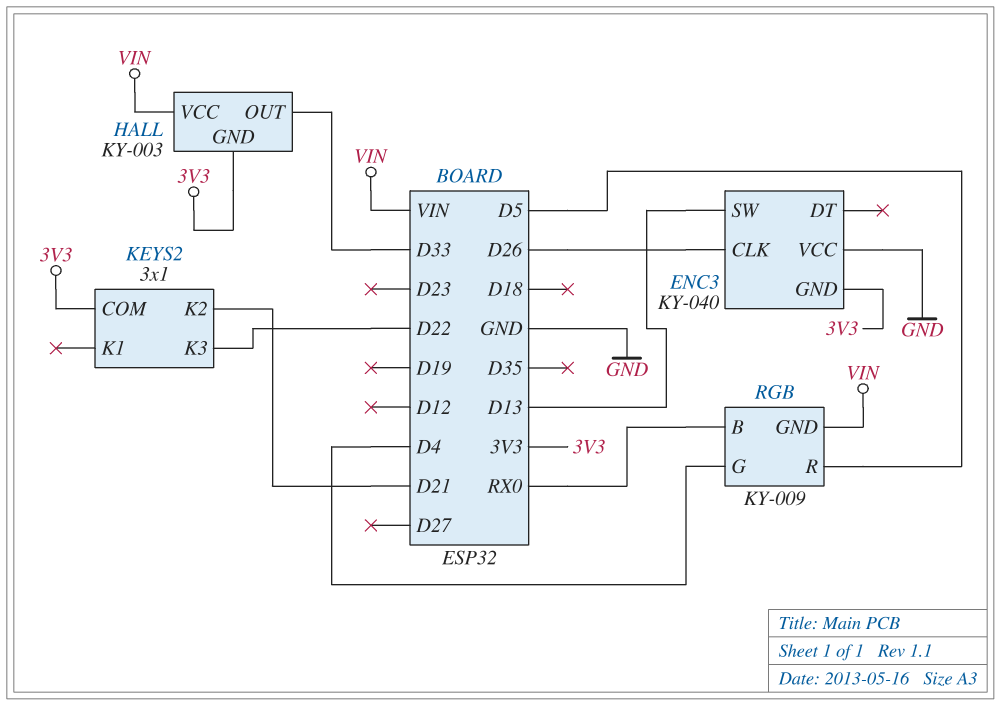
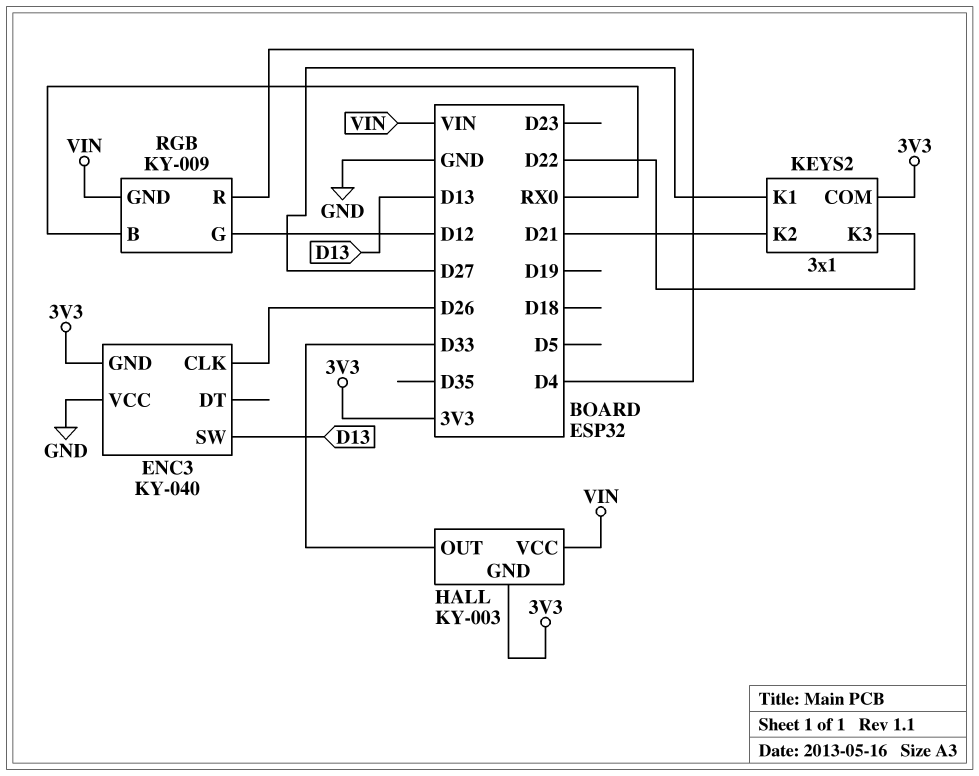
KEYS2 pin K1: none -> D27
RGB pin G: D4 -> D12
RGB pin R: D5 -> D4

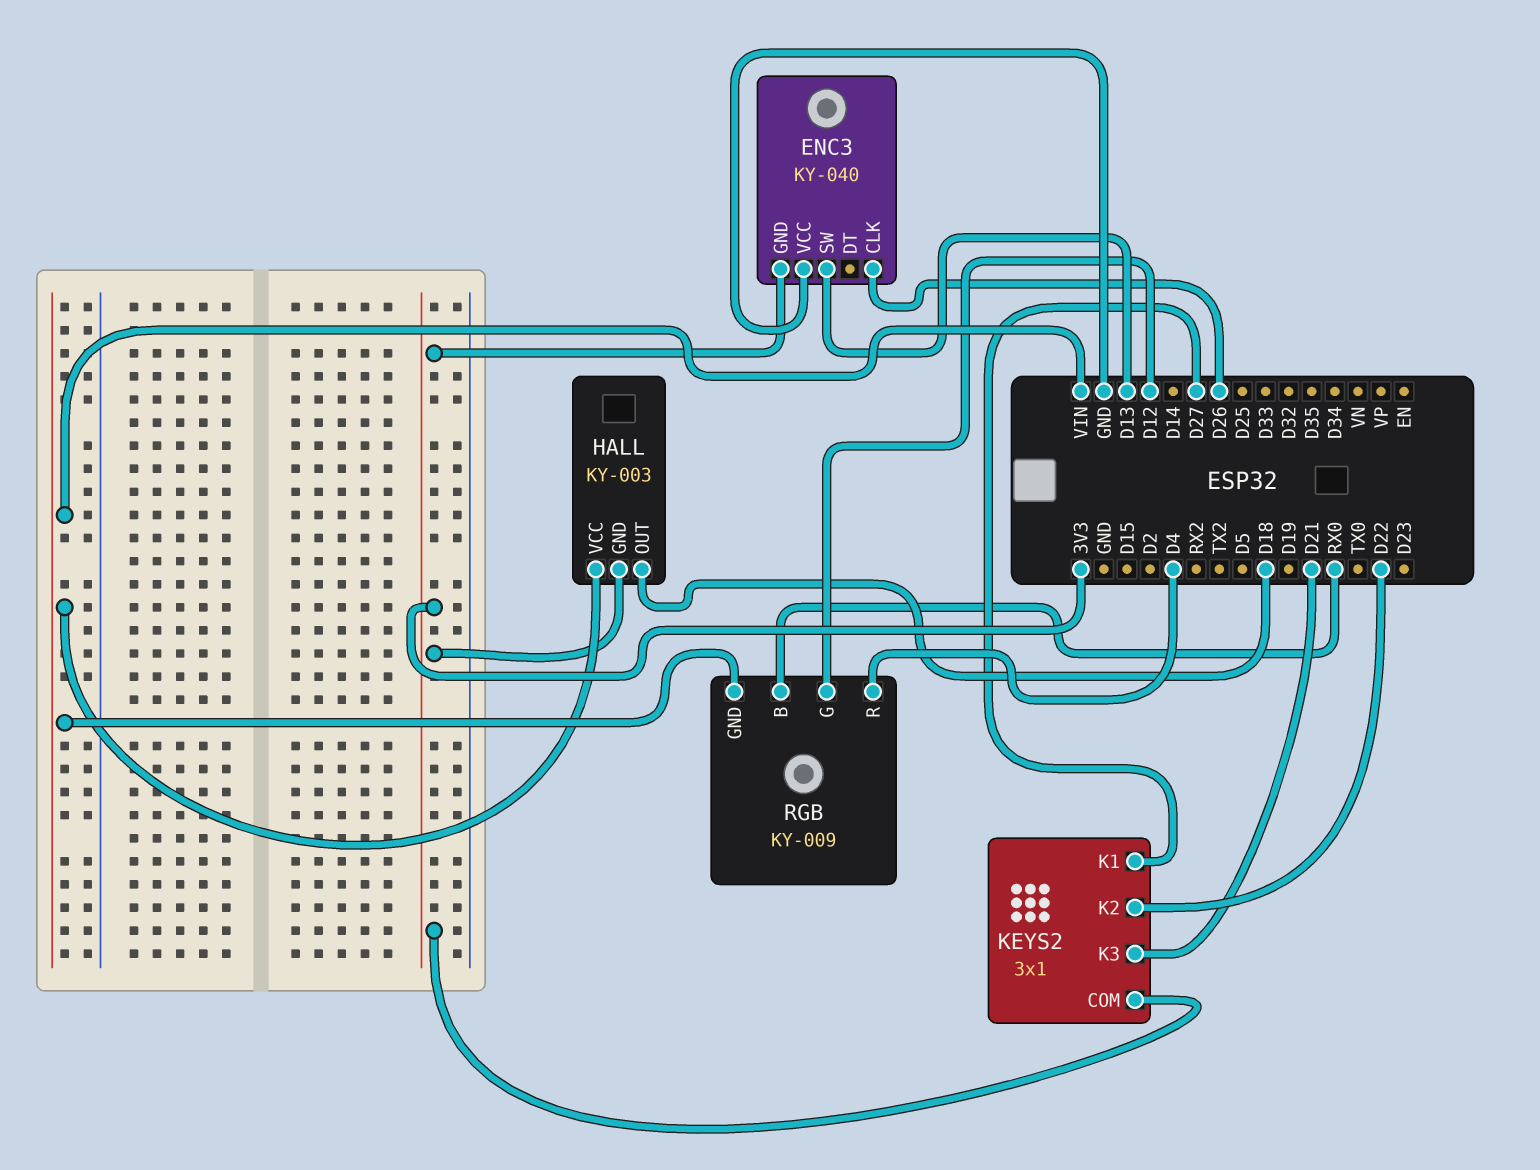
HALL pin OUT: D33 -> D18
KEYS2 pin K2: D21 -> D22
KEYS2 pin K3: D22 -> D21

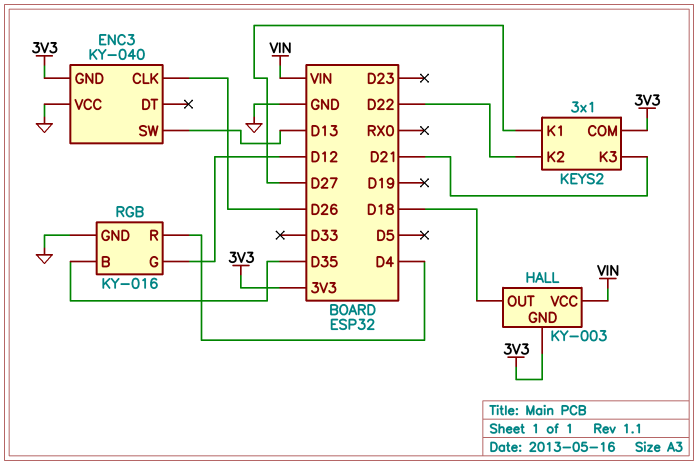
RGB: KY-009 -> KY-016
RGB pin B: RX0 -> D35
RGB pin GND: VIN -> GND

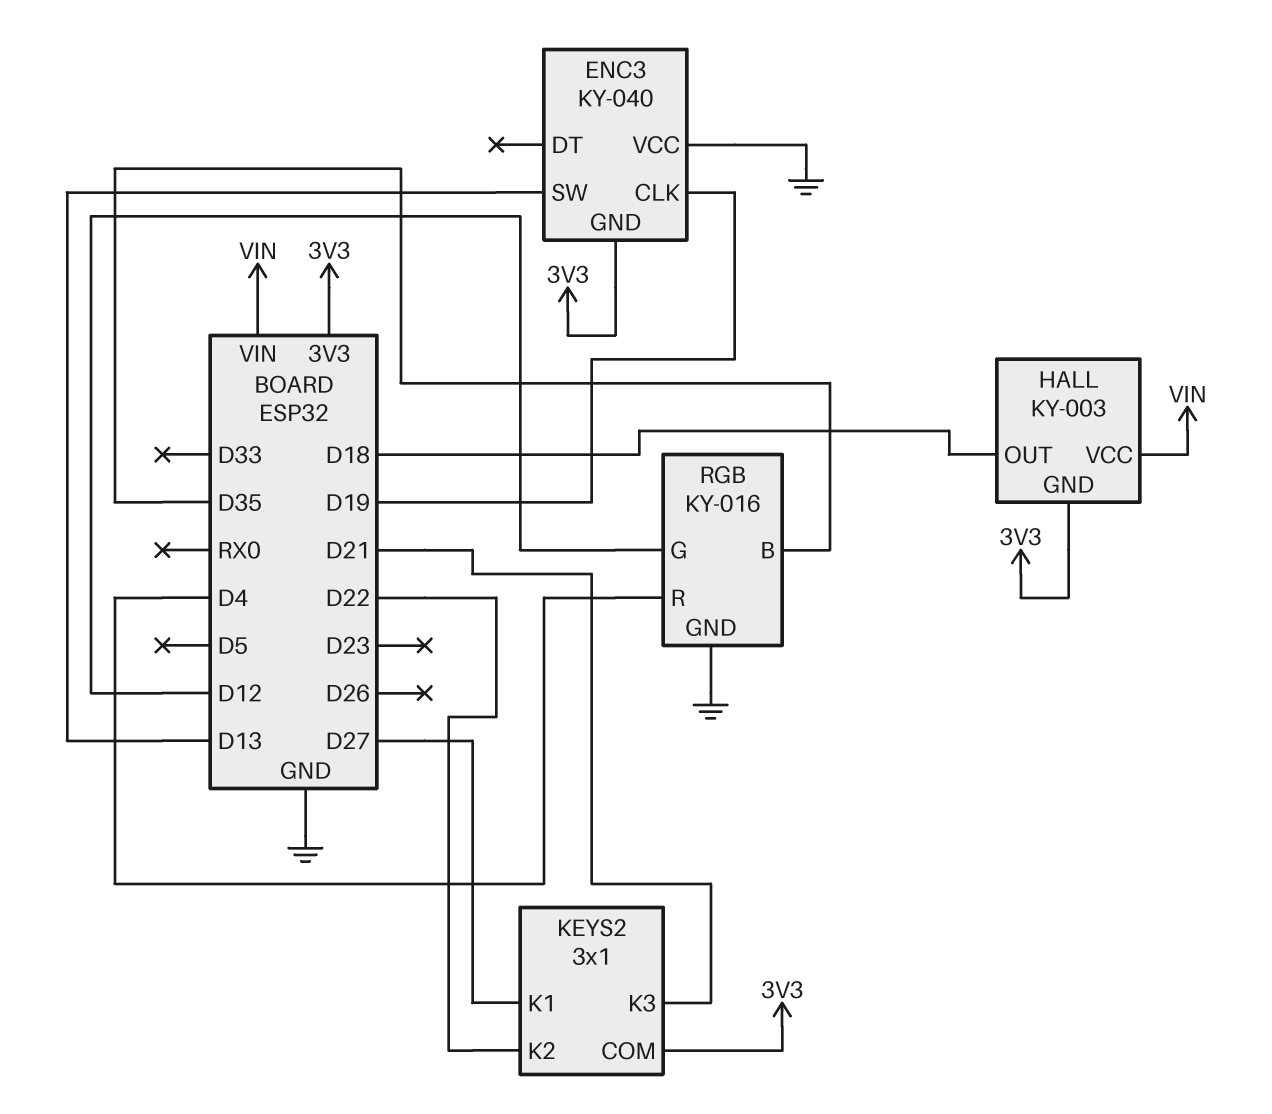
ENC3 pin CLK: D26 -> D19

